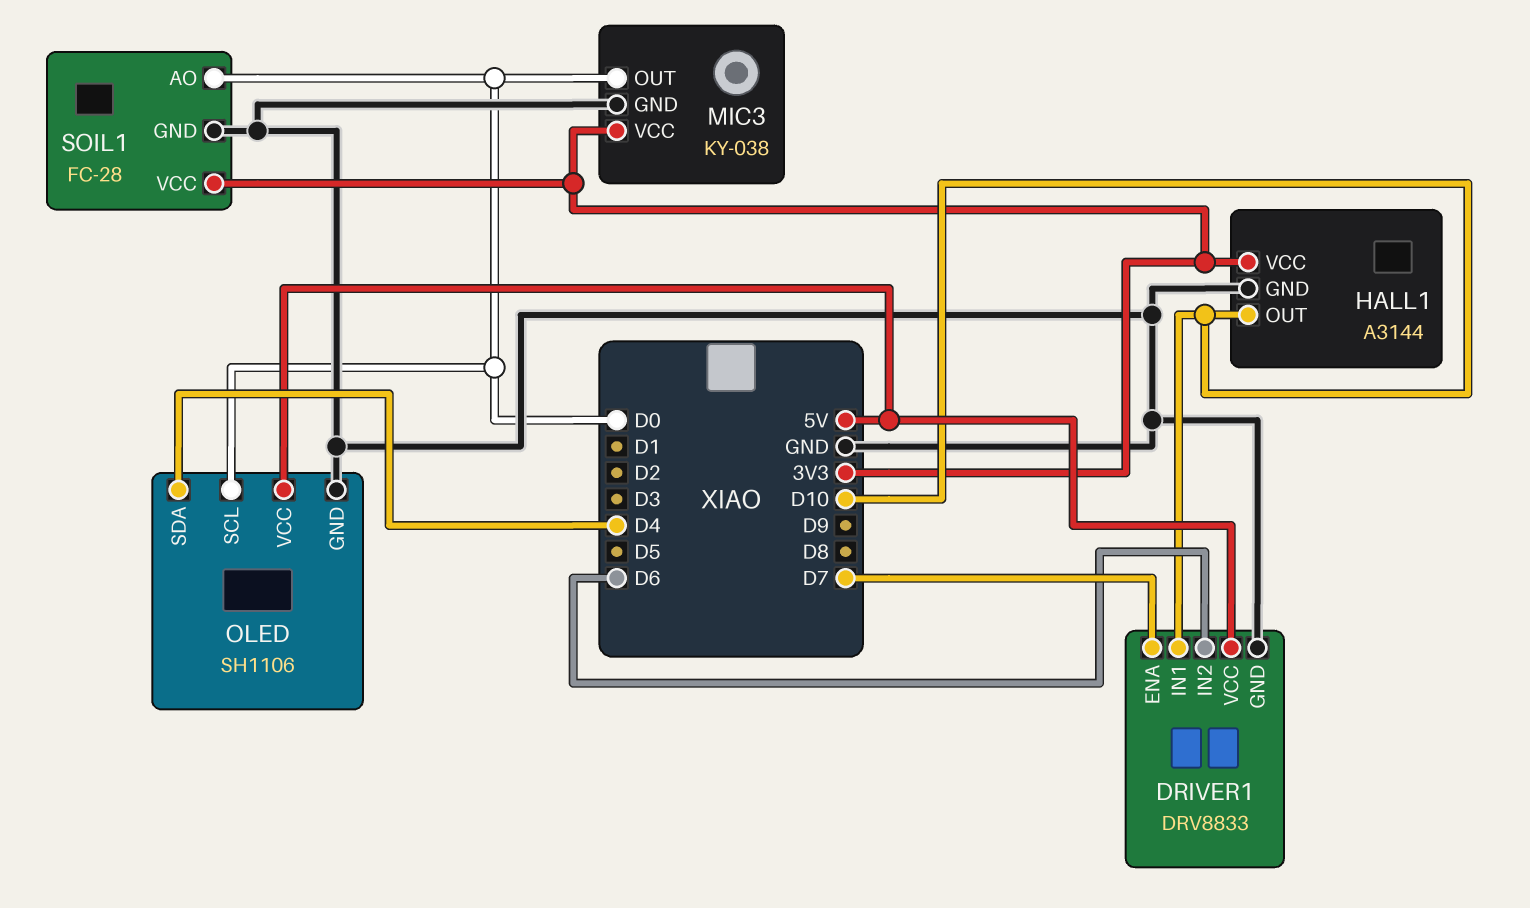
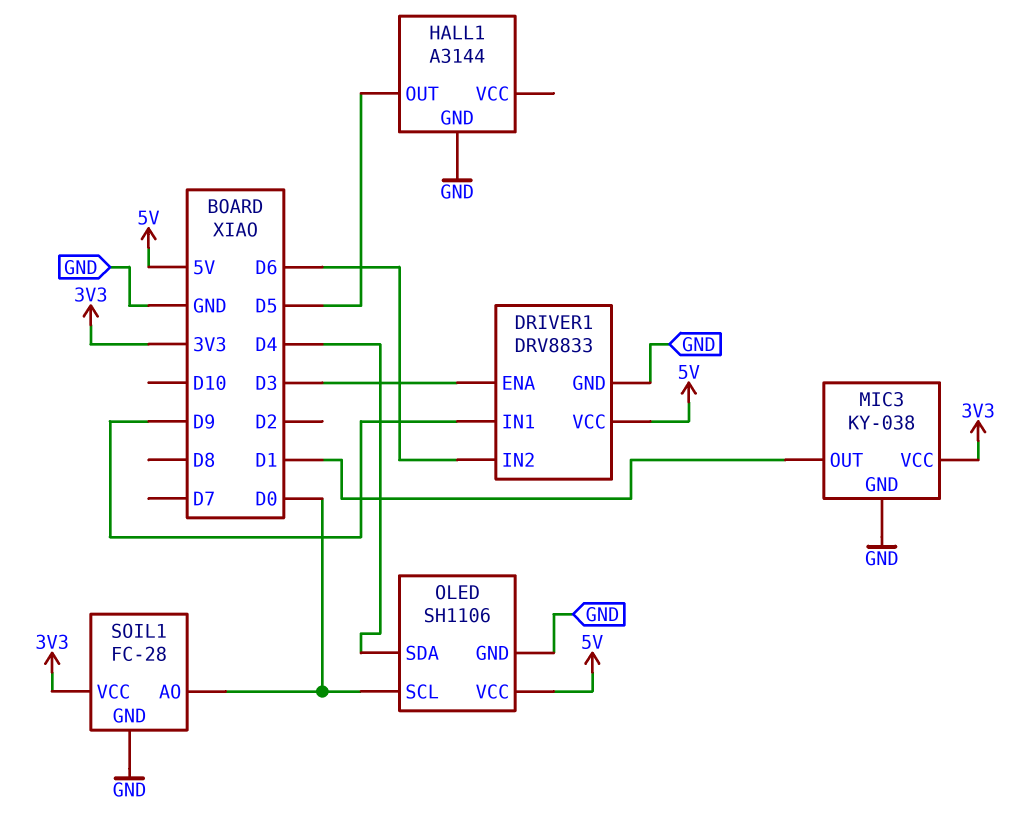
DRIVER1 pin ENA: D7 -> D3
DRIVER1 pin IN1: D10 -> D9
HALL1 pin OUT: D10 -> D5
HALL1 pin VCC: 3V3 -> none
MIC3 pin OUT: D0 -> D1

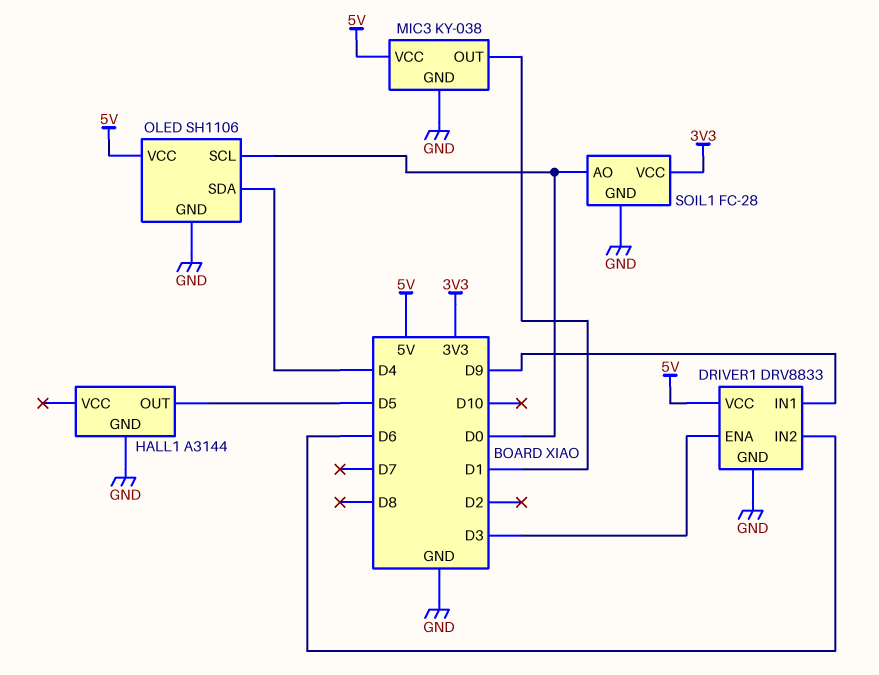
MIC3 pin VCC: 3V3 -> 5V

